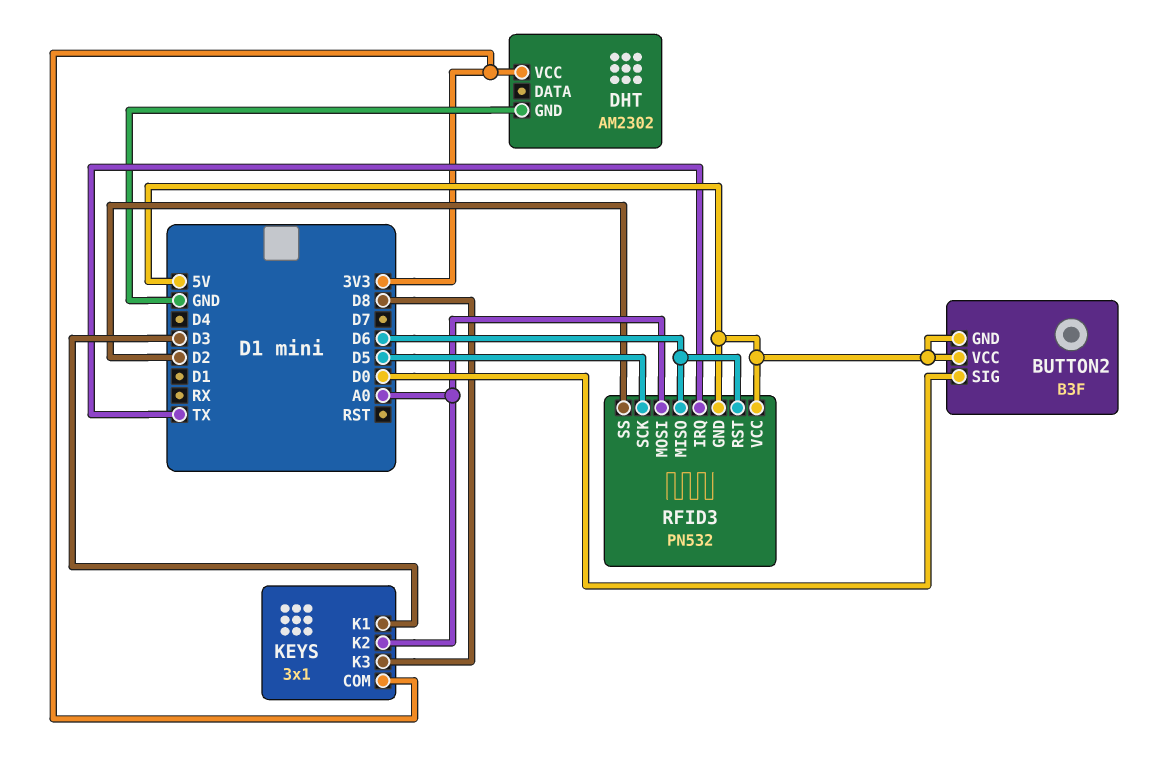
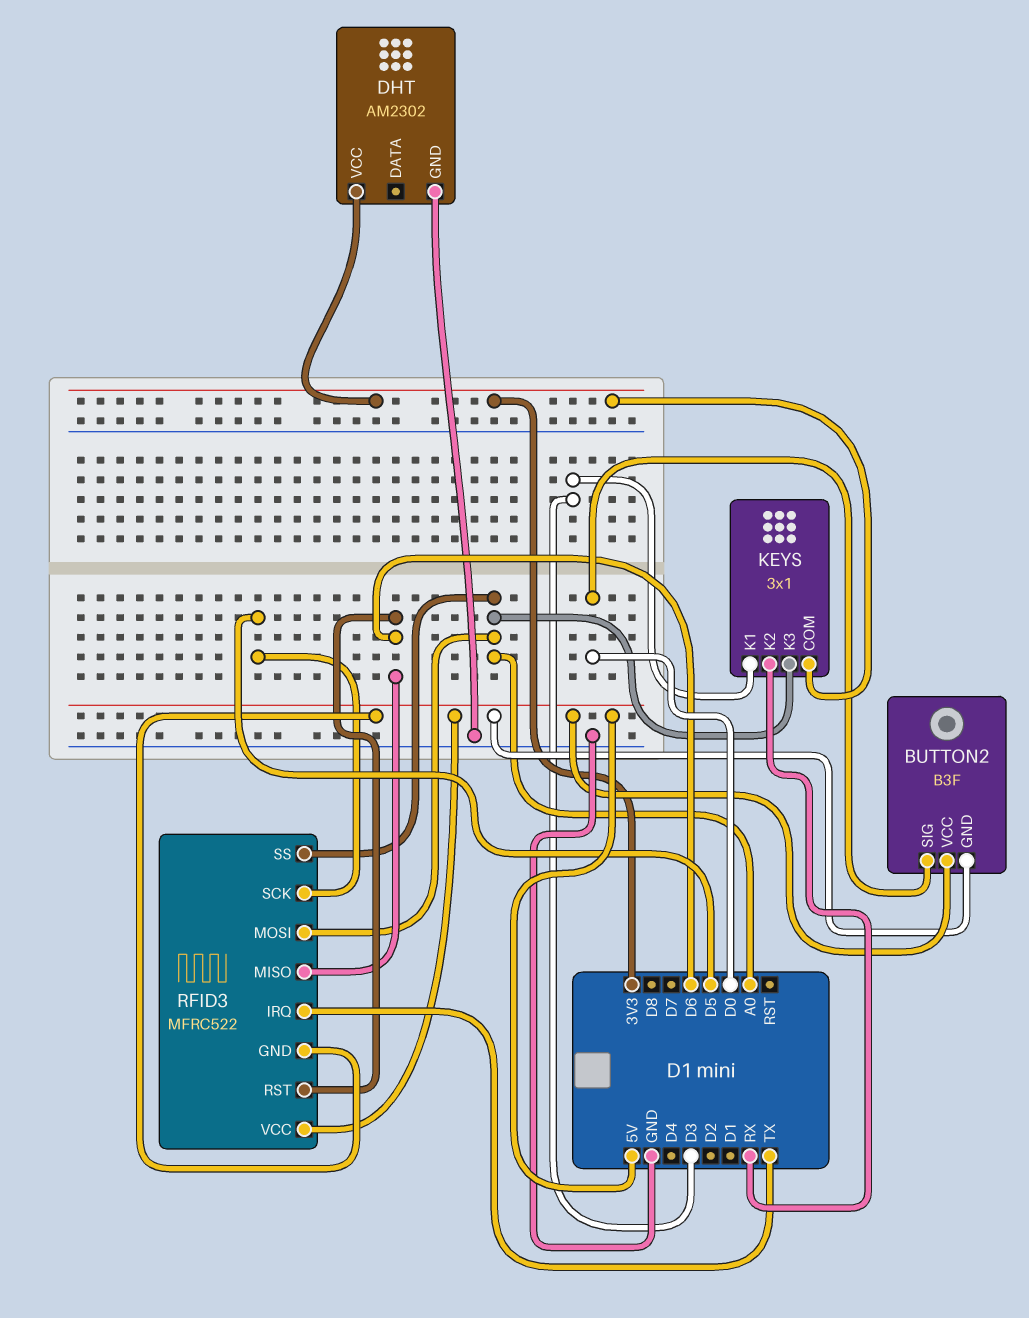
KEYS pin K2: A0 -> RX
KEYS pin K3: D8 -> A0
RFID3: PN532 -> MFRC522
RFID3 pin SS: D2 -> A0

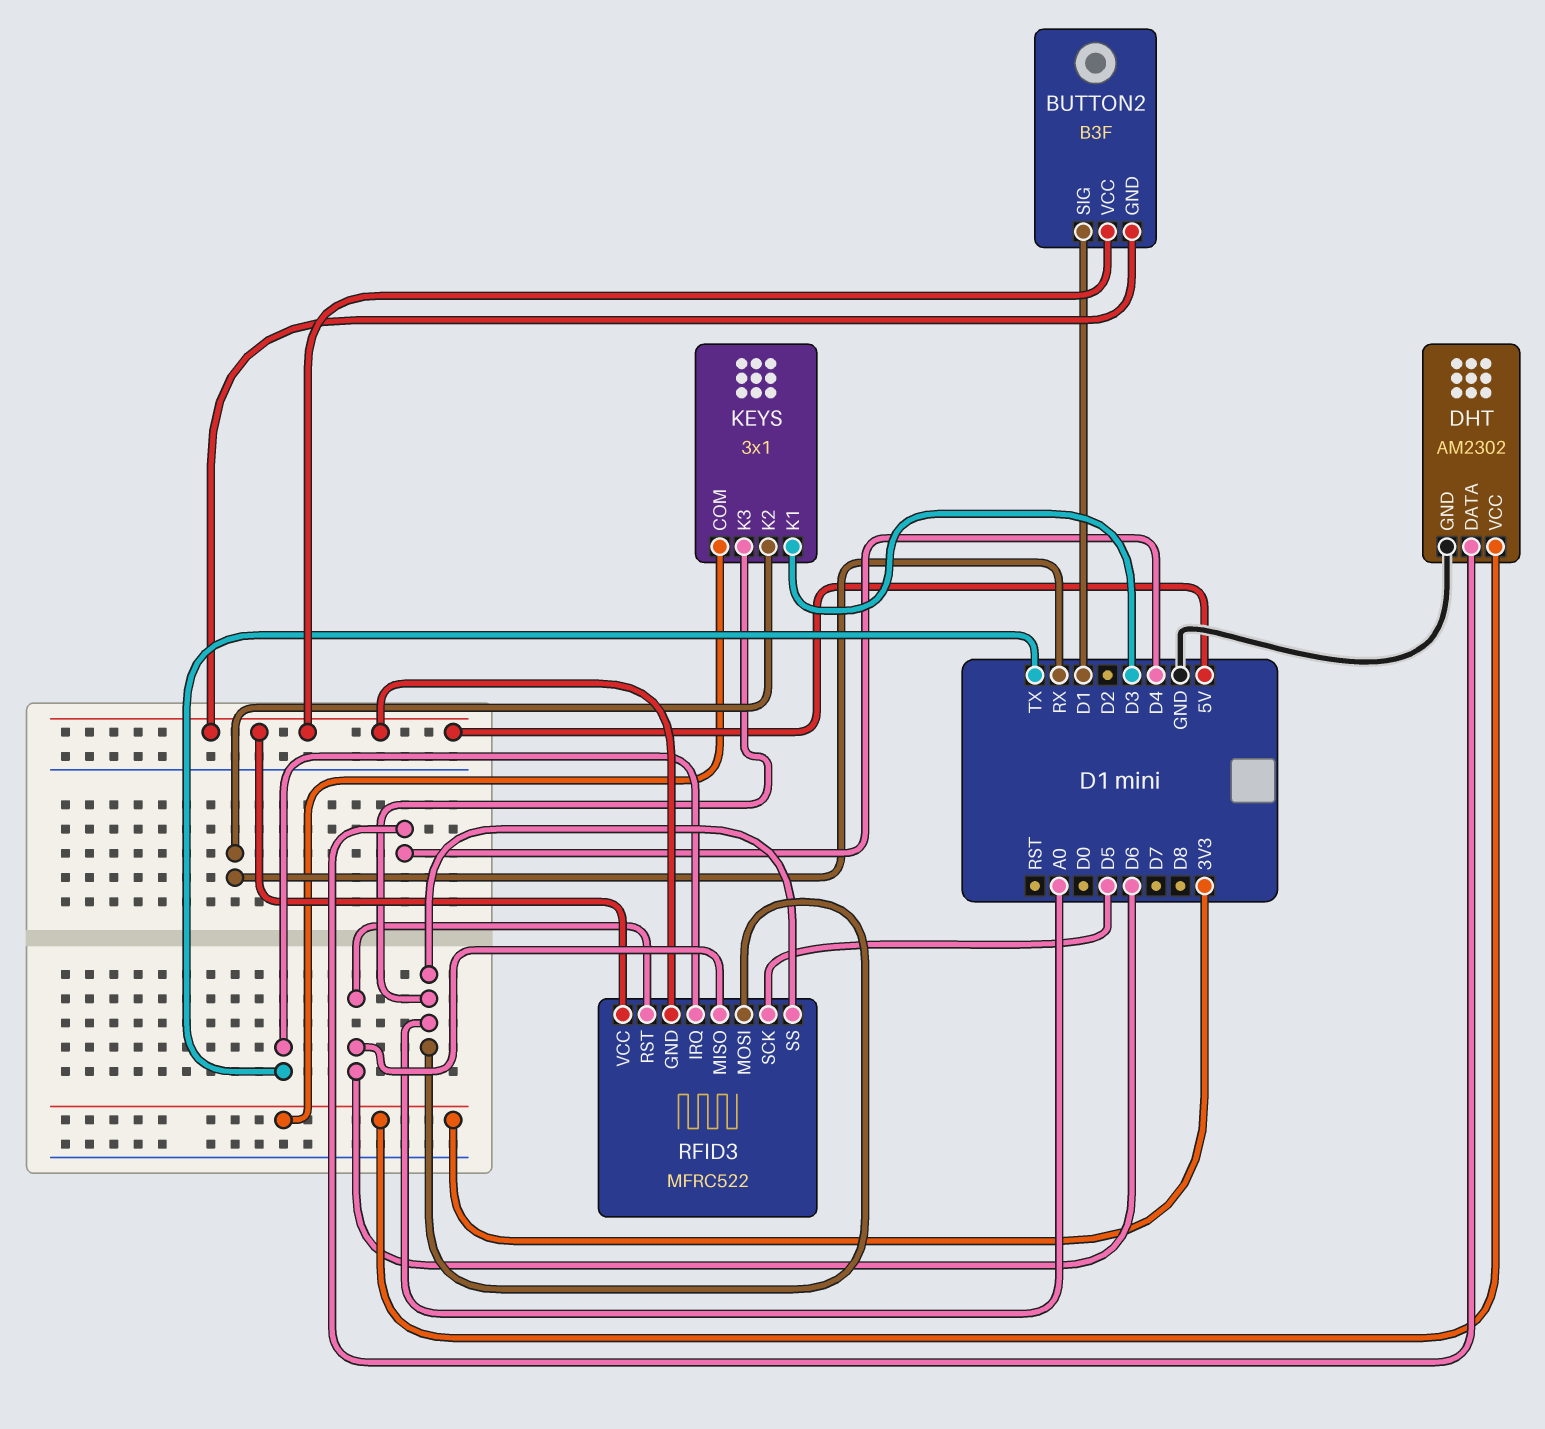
BUTTON2 pin SIG: D0 -> D1
DHT pin DATA: none -> D4

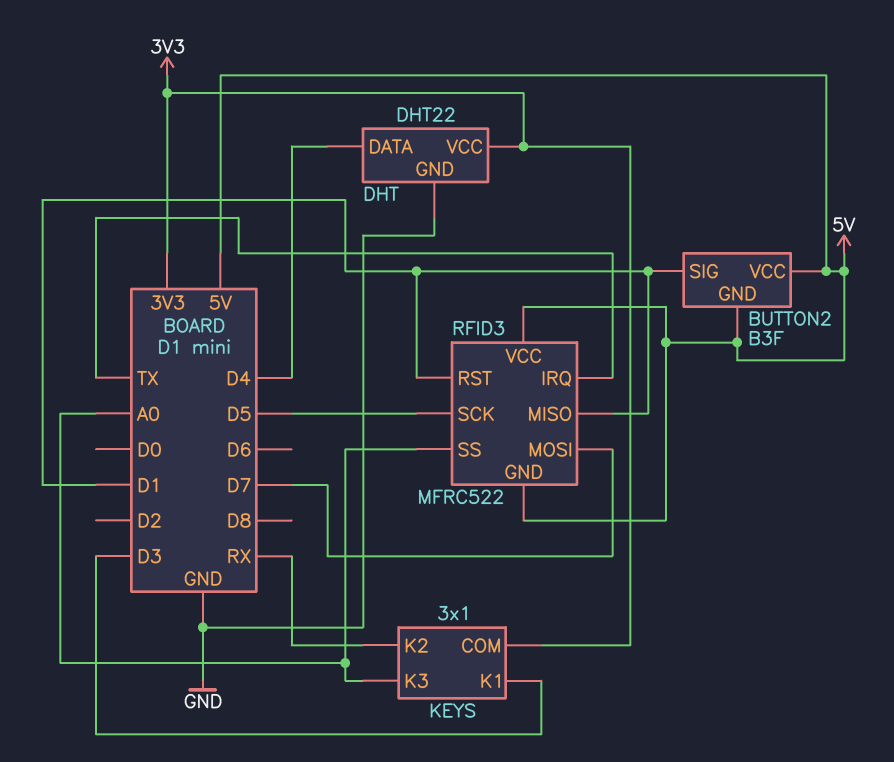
DHT: AM2302 -> DHT22
RFID3 pin MISO: D6 -> D1
RFID3 pin MOSI: A0 -> D7
RFID3 pin RST: D6 -> D1

